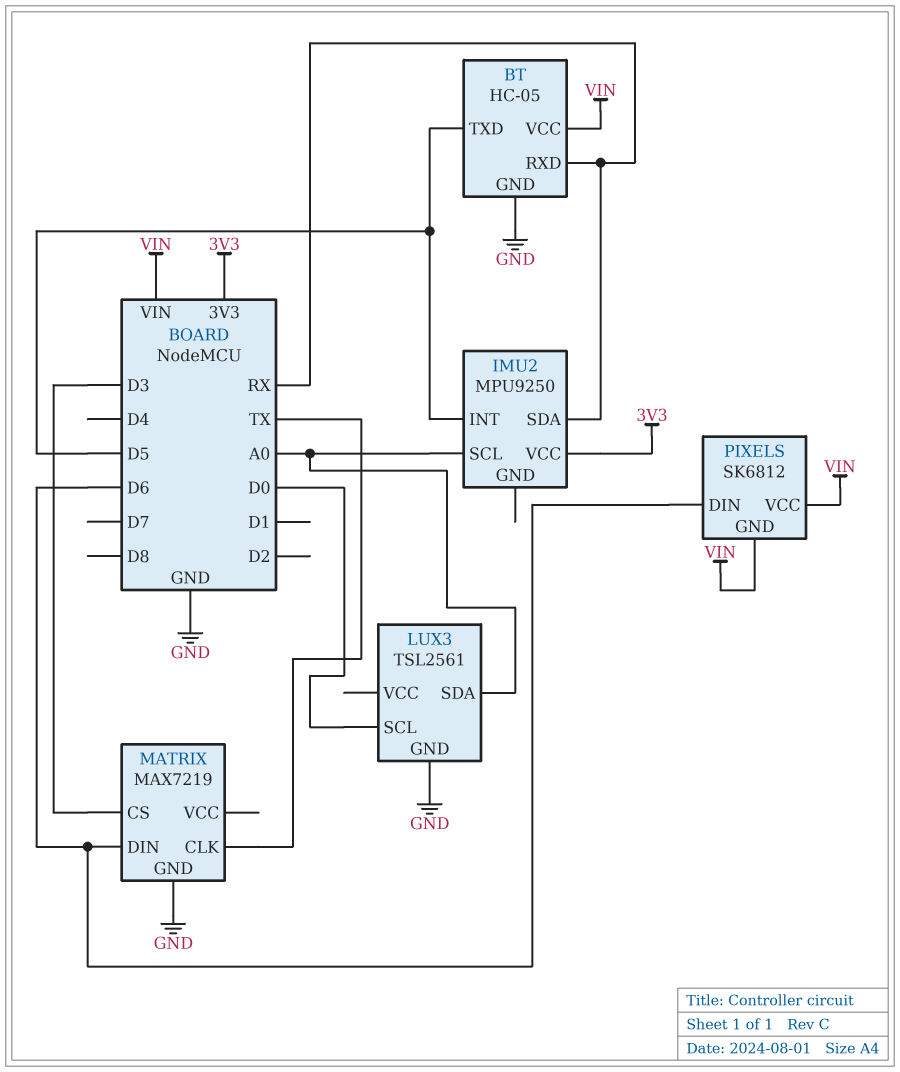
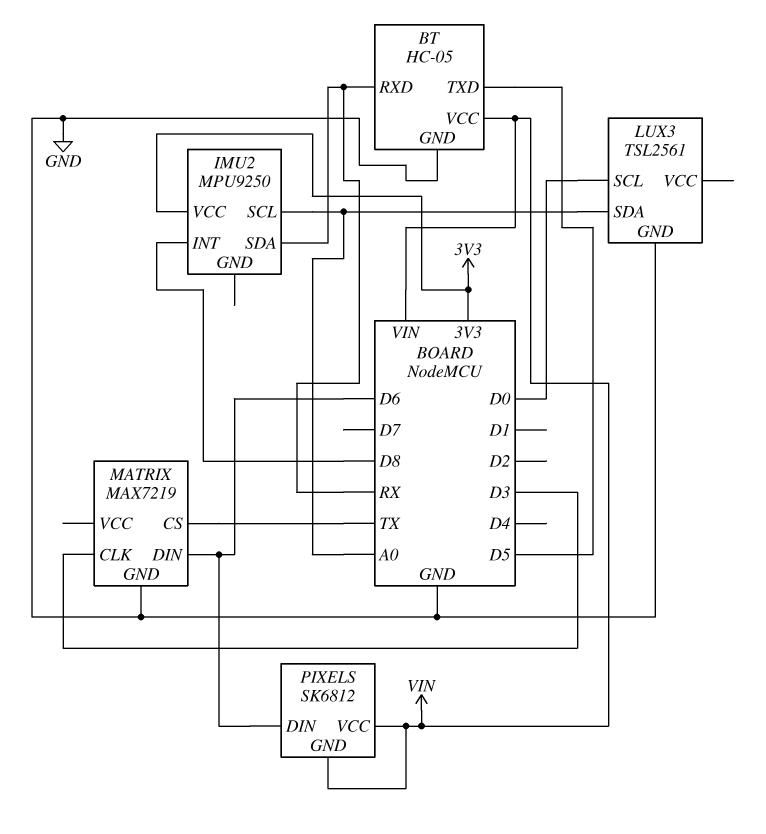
IMU2 pin INT: D5 -> D8
MATRIX pin CLK: TX -> D3
MATRIX pin CS: D3 -> TX

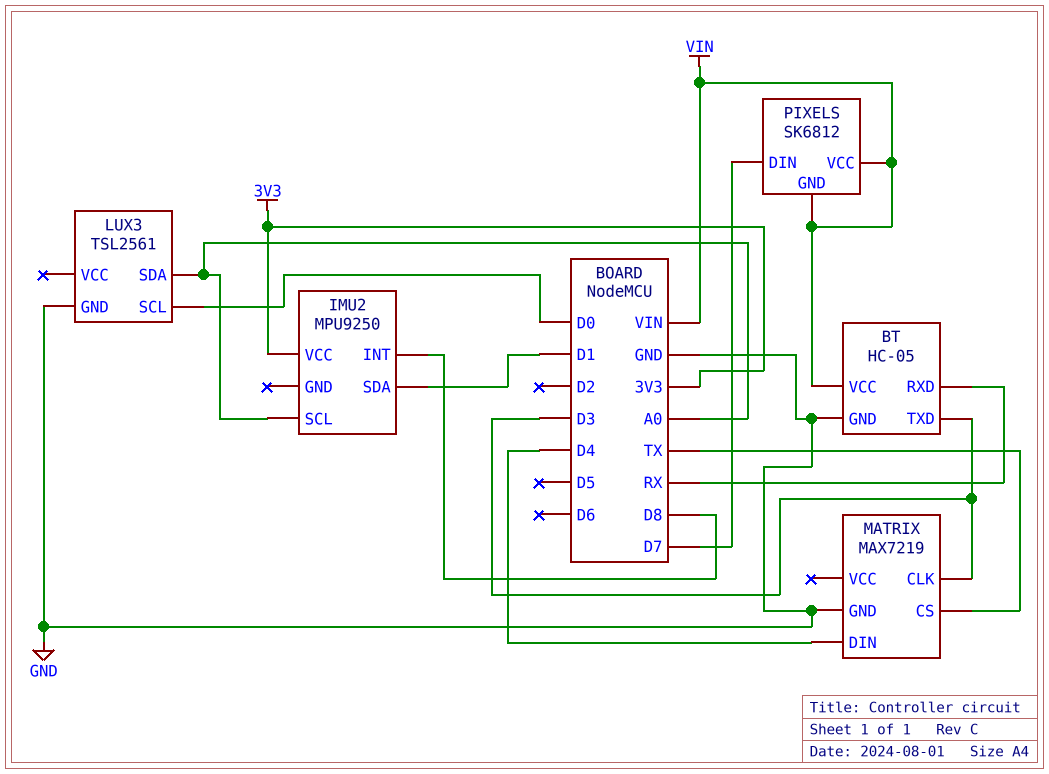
BT pin TXD: D5 -> D3
IMU2 pin SDA: RX -> D1
MATRIX pin DIN: D6 -> D4
PIXELS pin DIN: D6 -> D7

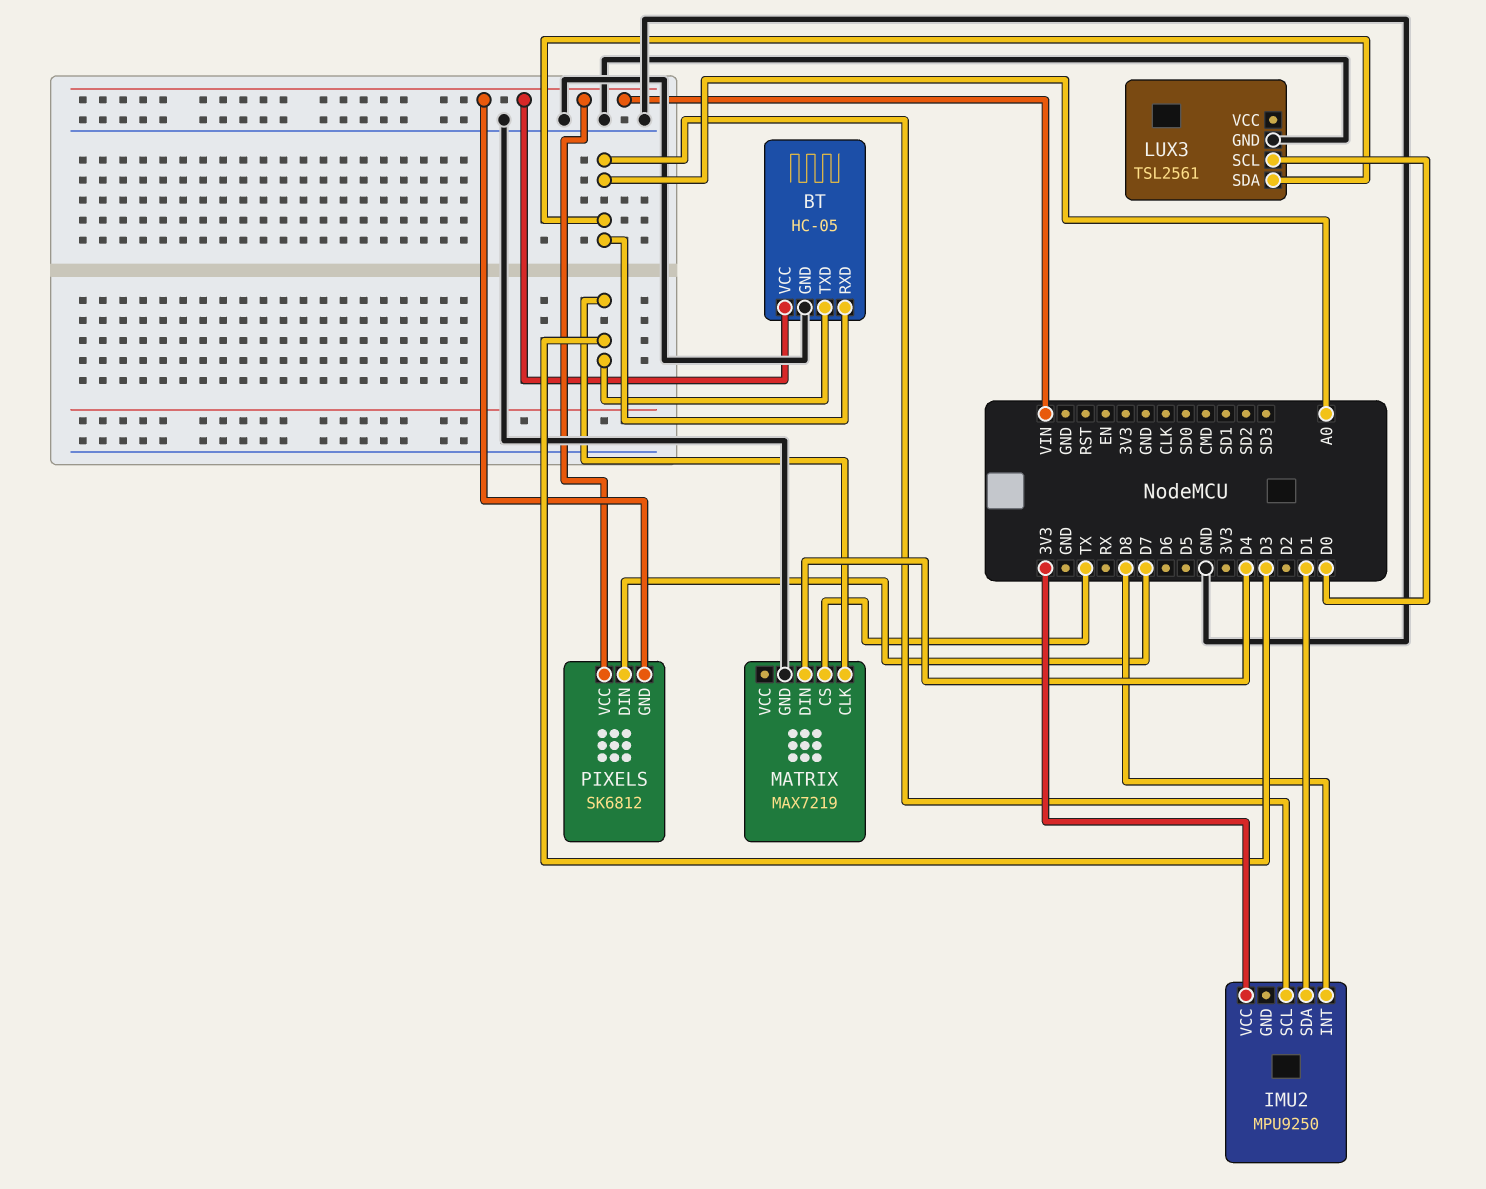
BT pin RXD: RX -> A0

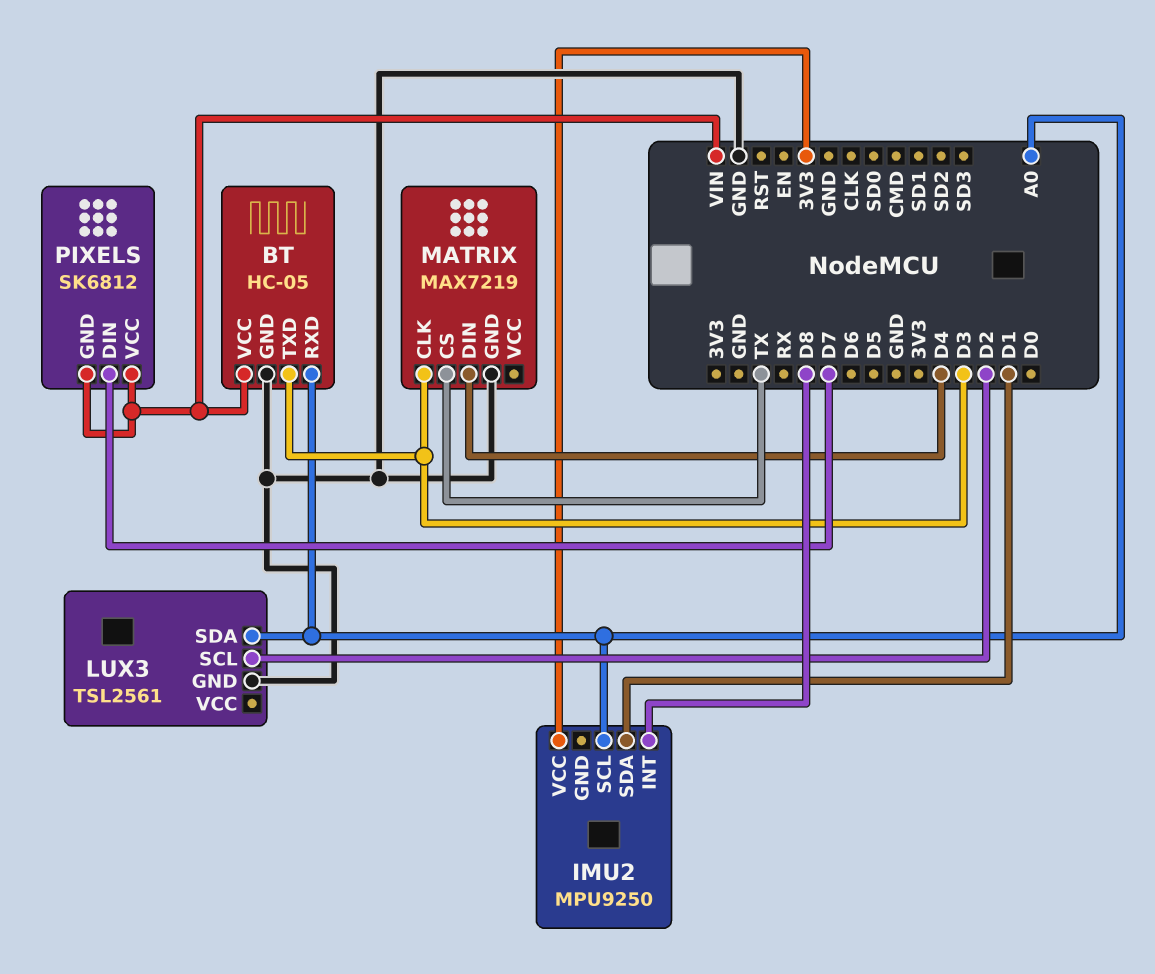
LUX3 pin SCL: D0 -> D2

